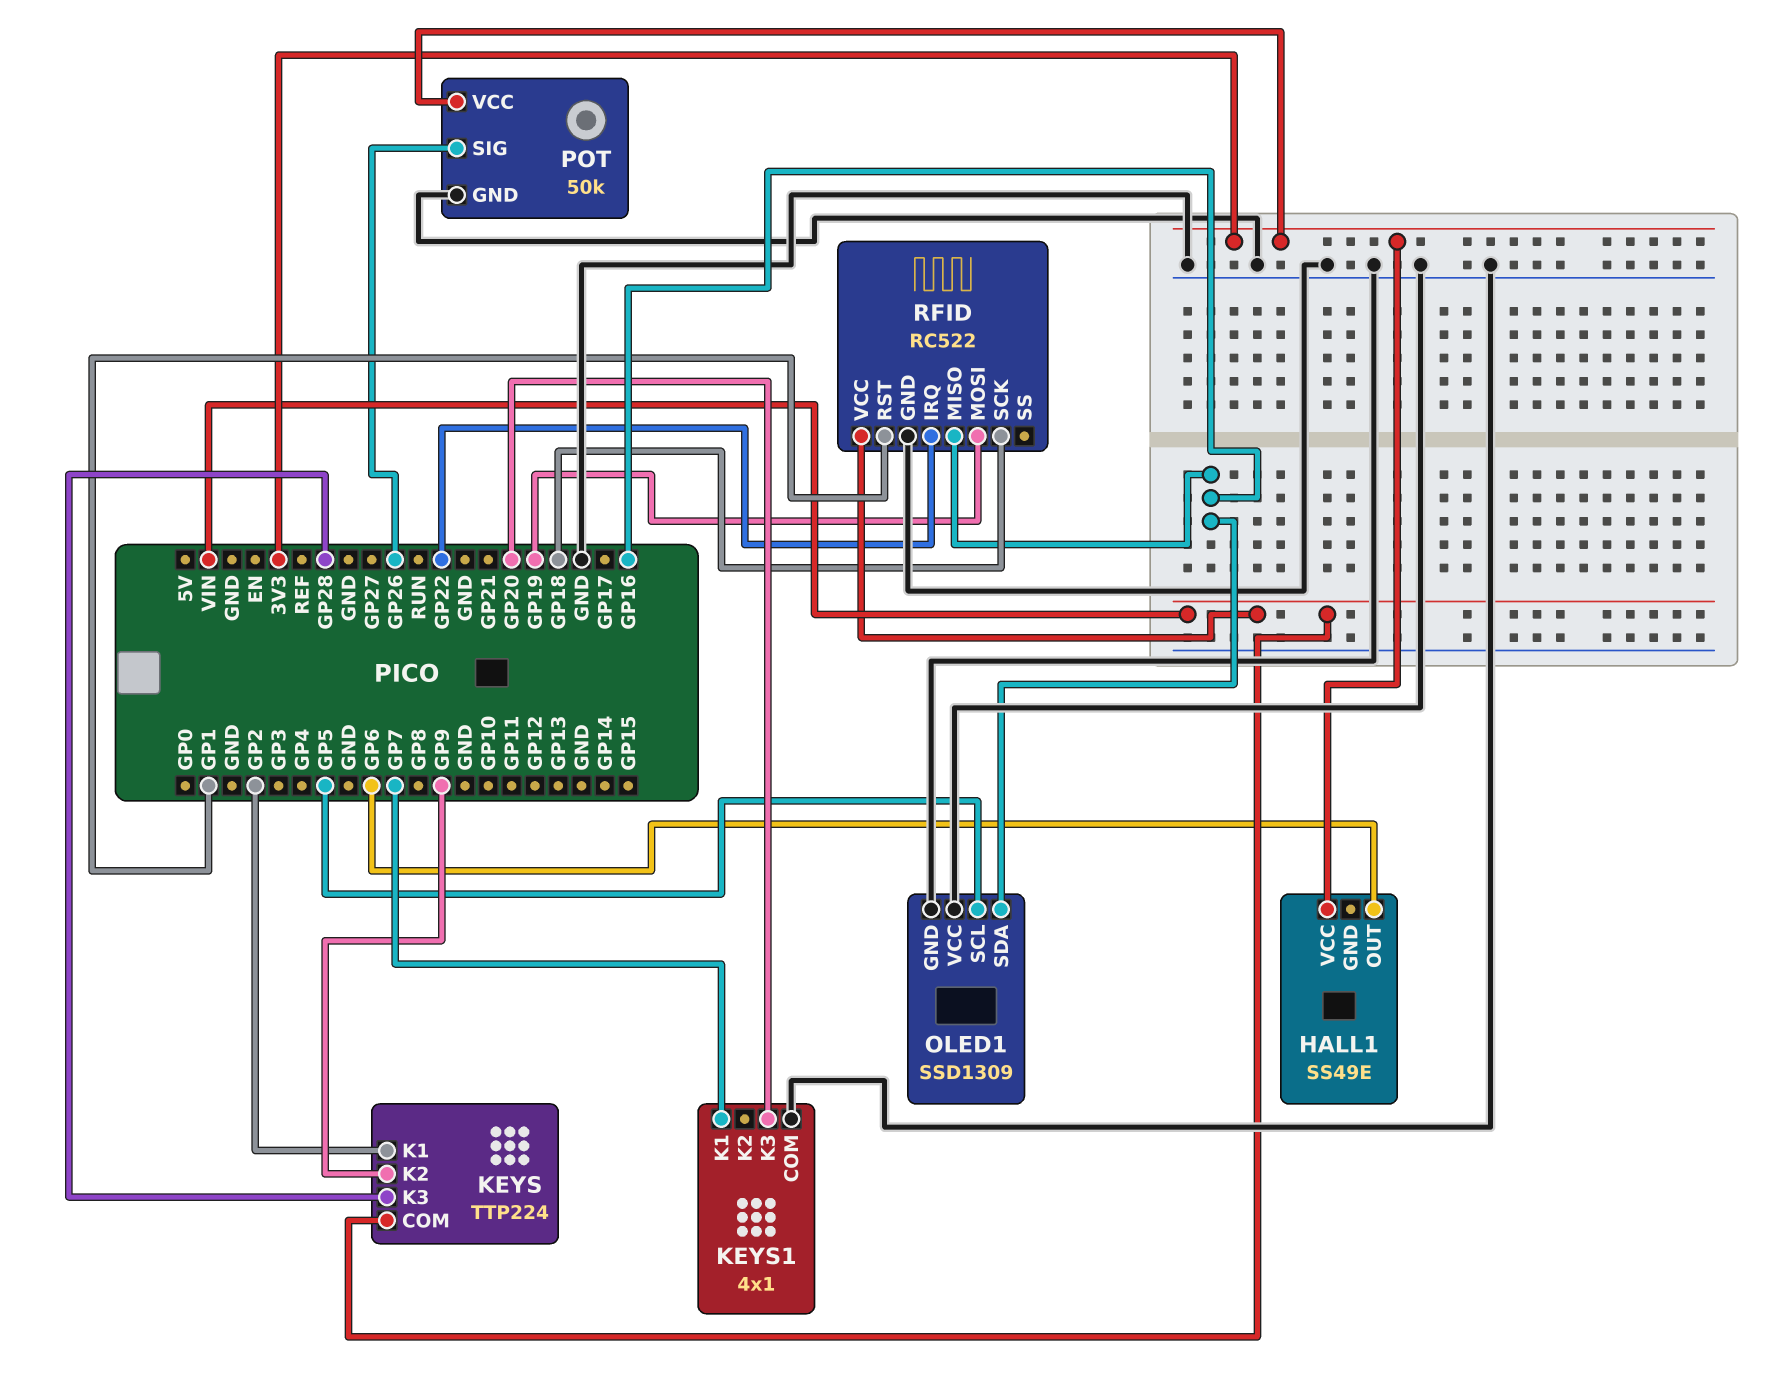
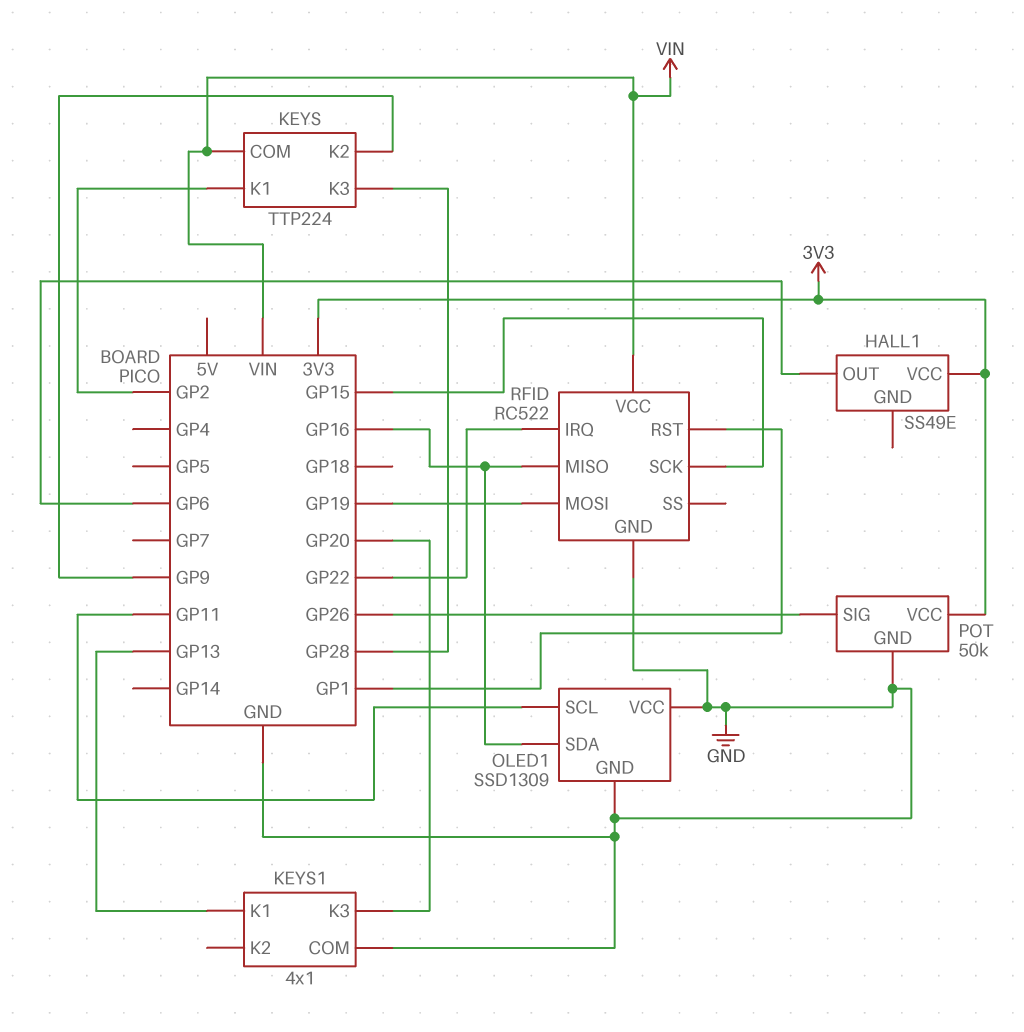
KEYS1 pin K1: GP7 -> GP13
OLED1 pin SCL: GP5 -> GP11
RFID pin SCK: GP18 -> GP15

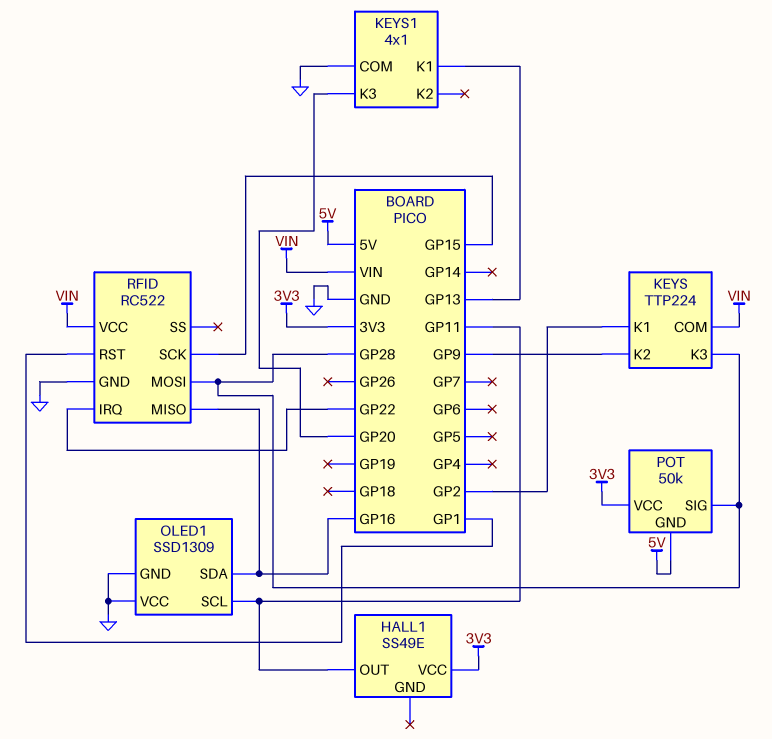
HALL1 pin OUT: GP6 -> GP11
POT pin GND: GND -> 5V
POT pin SIG: GP26 -> GP28
RFID pin MOSI: GP19 -> GP28

